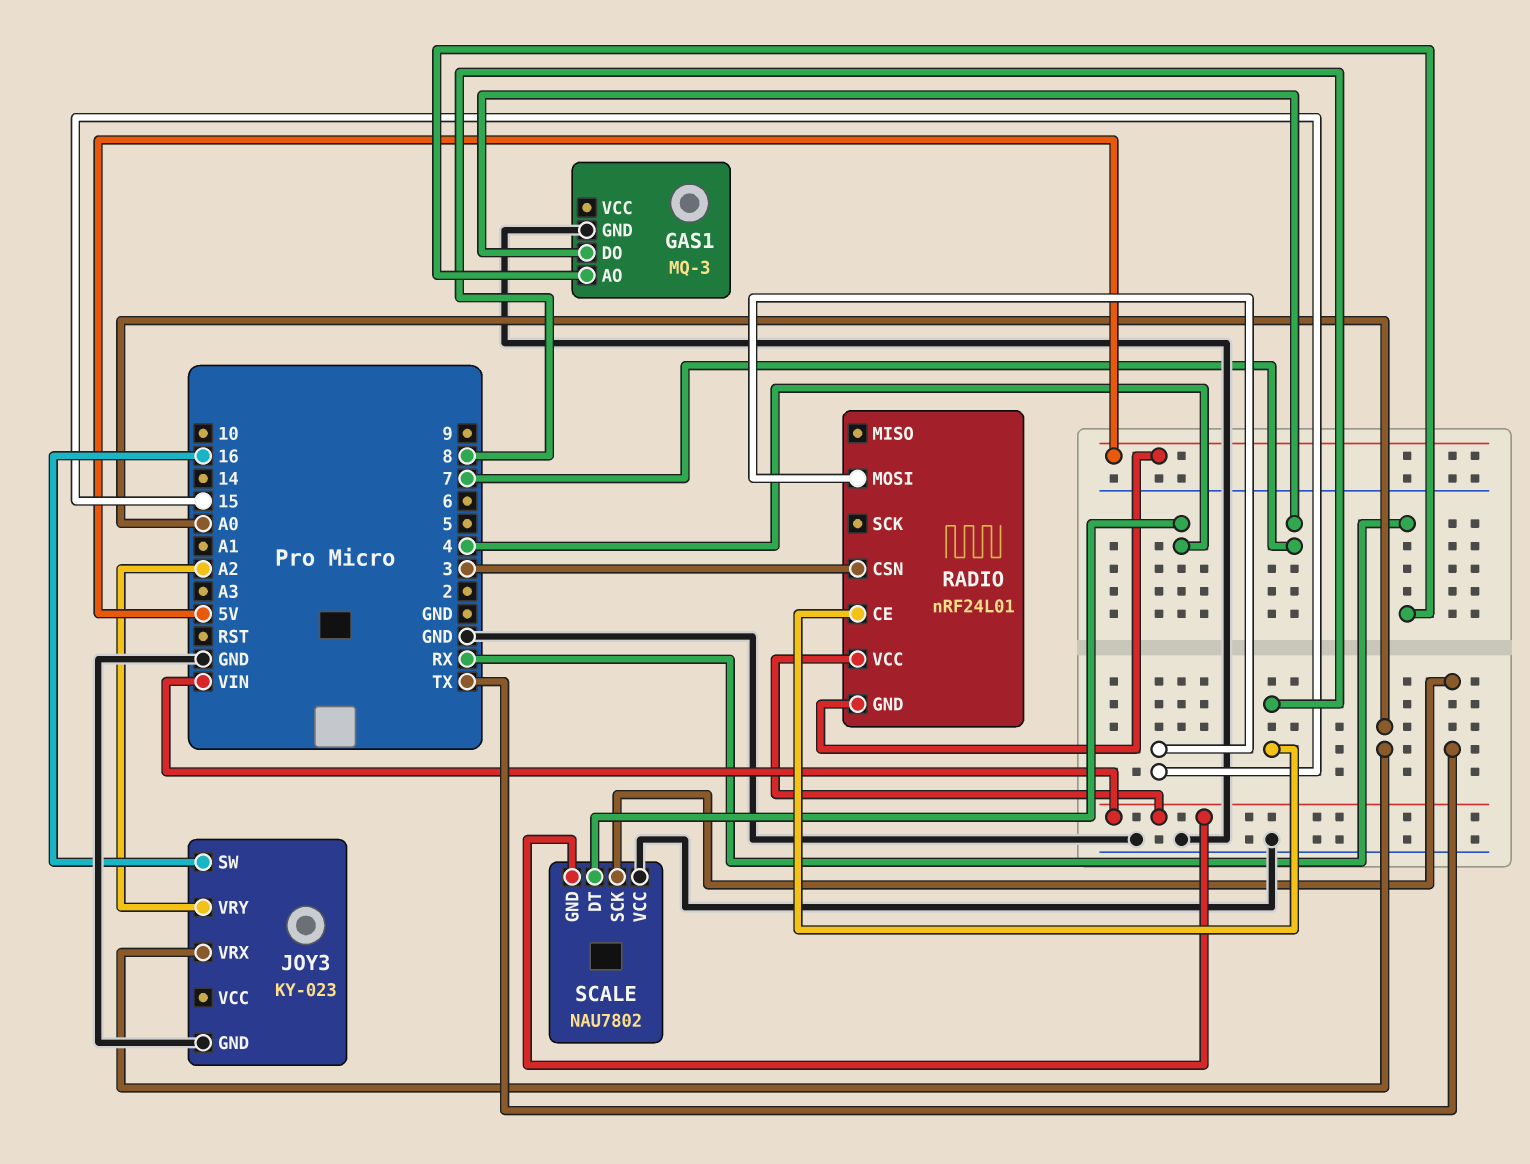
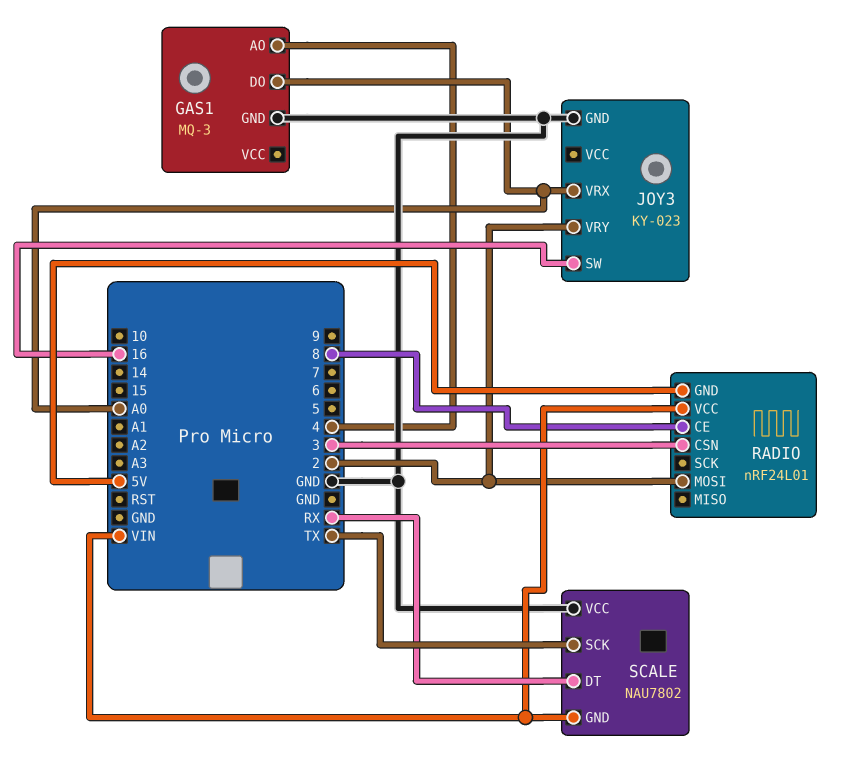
GAS1 pin AO: RX -> 4
GAS1 pin DO: 7 -> A0
JOY3 pin VRY: A2 -> 2
RADIO pin MOSI: 15 -> 2
SCALE pin DT: 4 -> RX

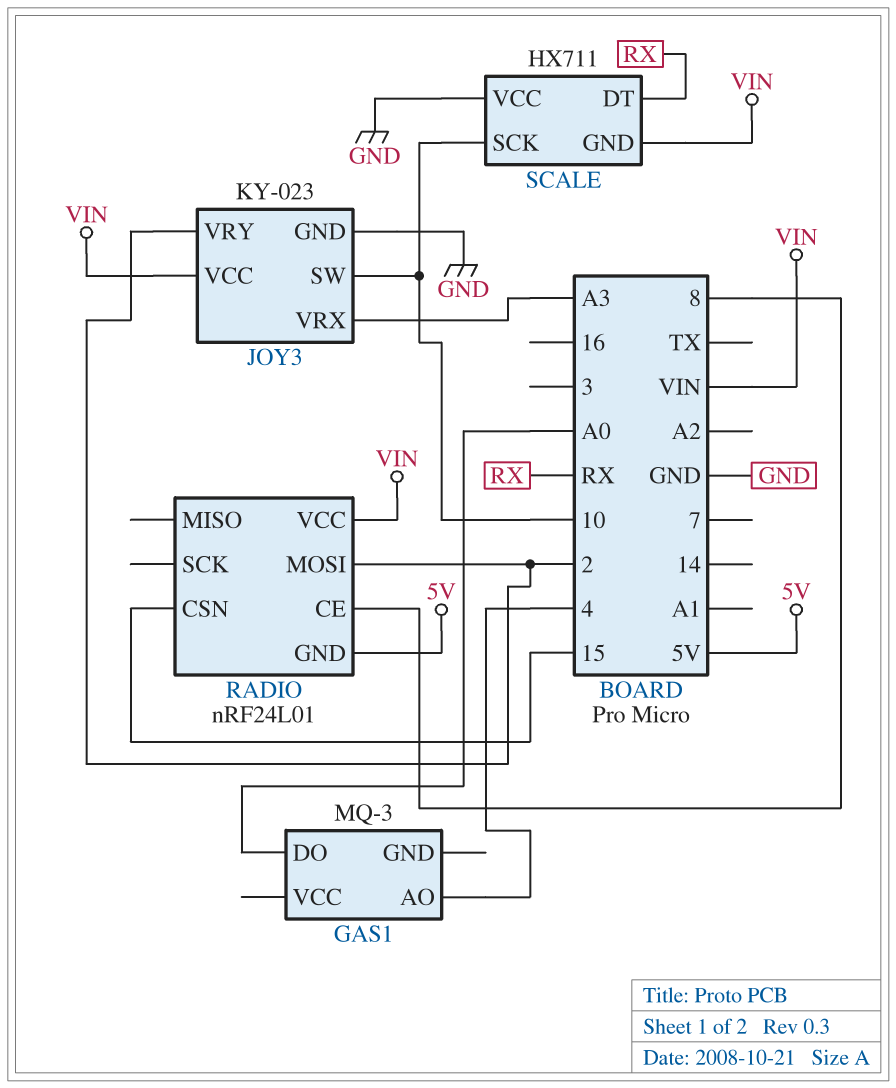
GAS1 pin GND: GND -> none
JOY3 pin SW: 16 -> 10
JOY3 pin VCC: none -> VIN
JOY3 pin VRX: A0 -> A3
RADIO pin CSN: 3 -> 15
SCALE: NAU7802 -> HX711
SCALE pin SCK: TX -> 10

